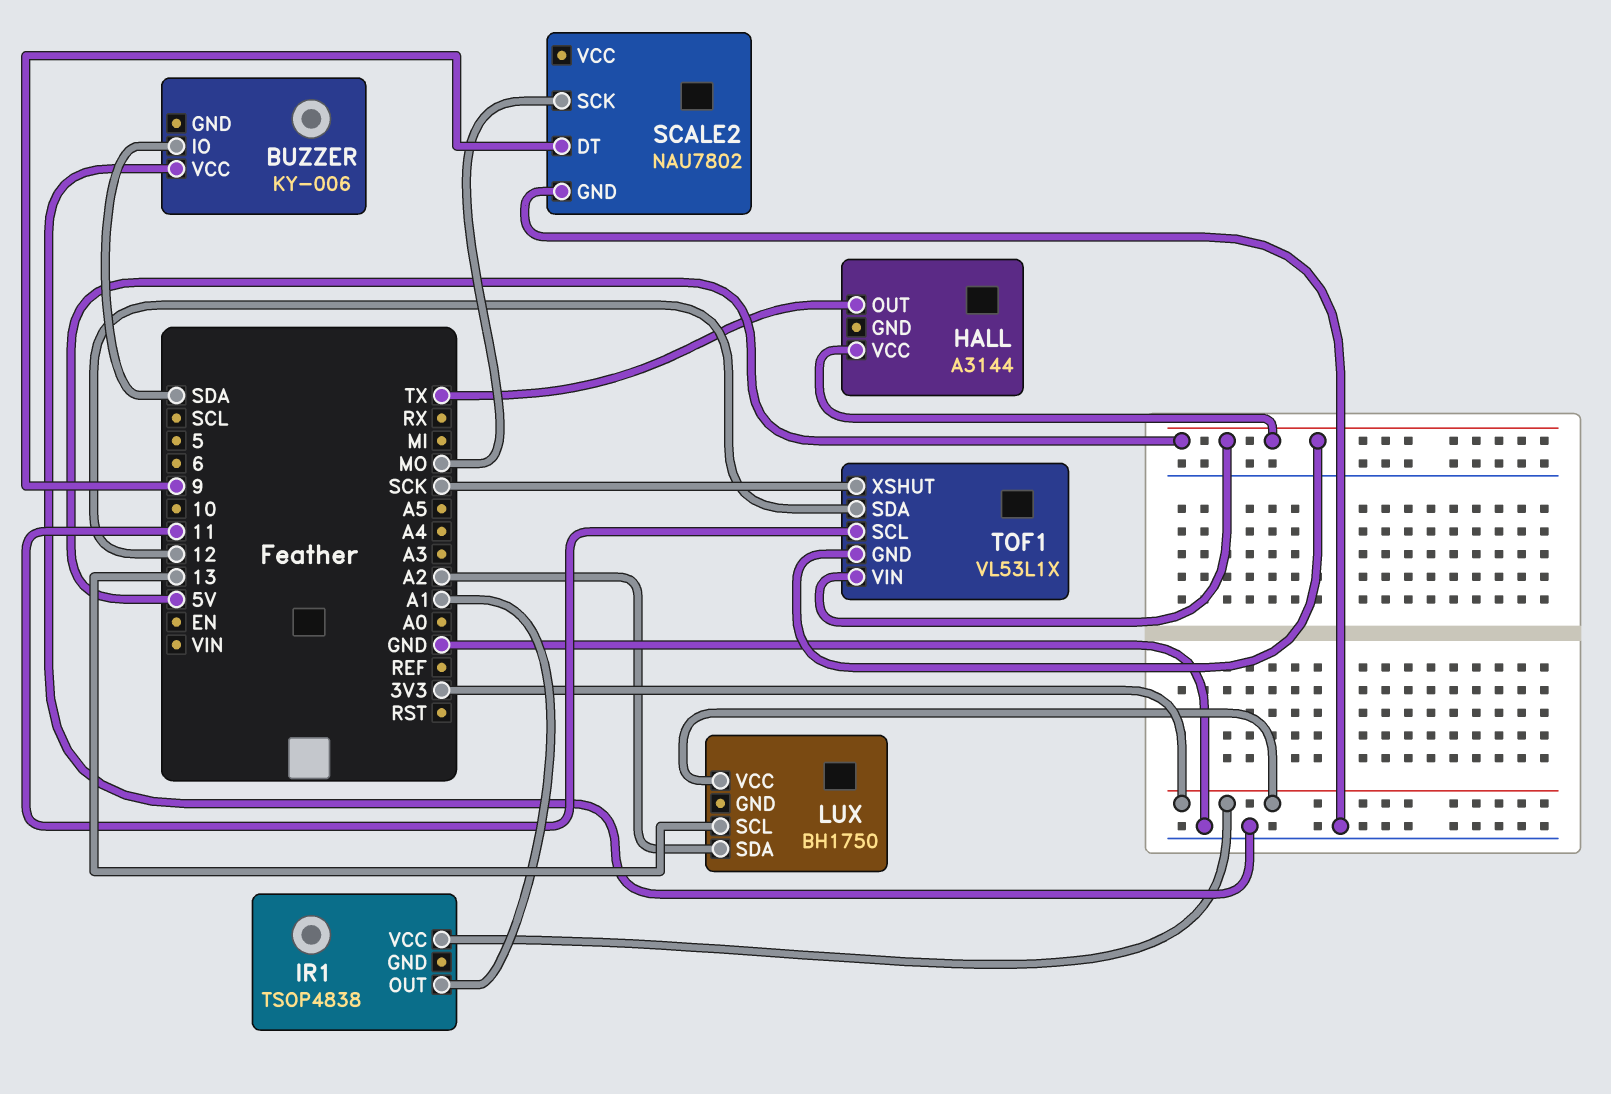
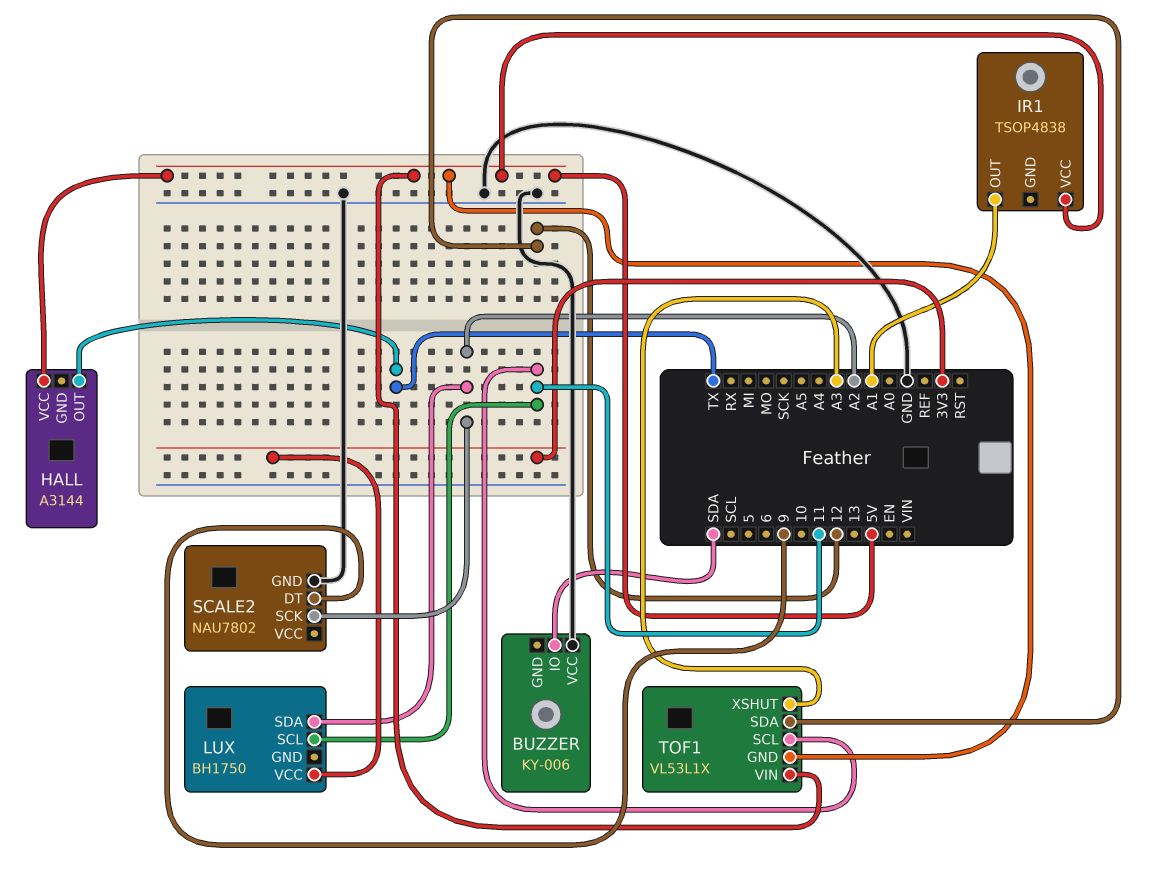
IR1 pin VCC: 3V3 -> 5V
LUX pin SCL: 13 -> 11
SCALE2 pin SCK: MO -> A2
TOF1 pin XSHUT: SCK -> A3

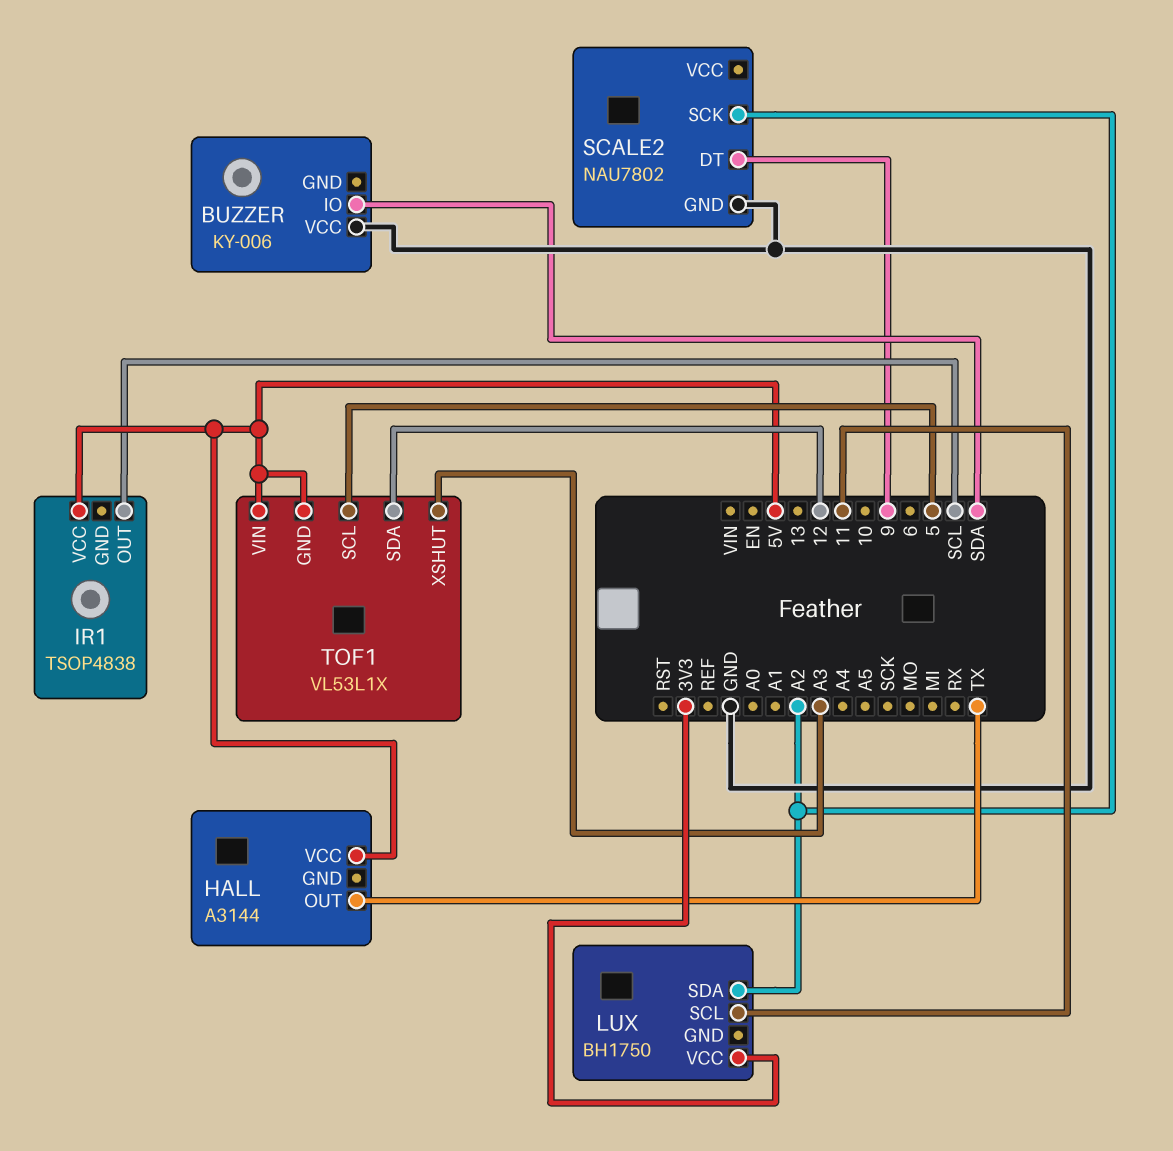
IR1 pin OUT: A1 -> SCL
TOF1 pin SCL: 11 -> 5

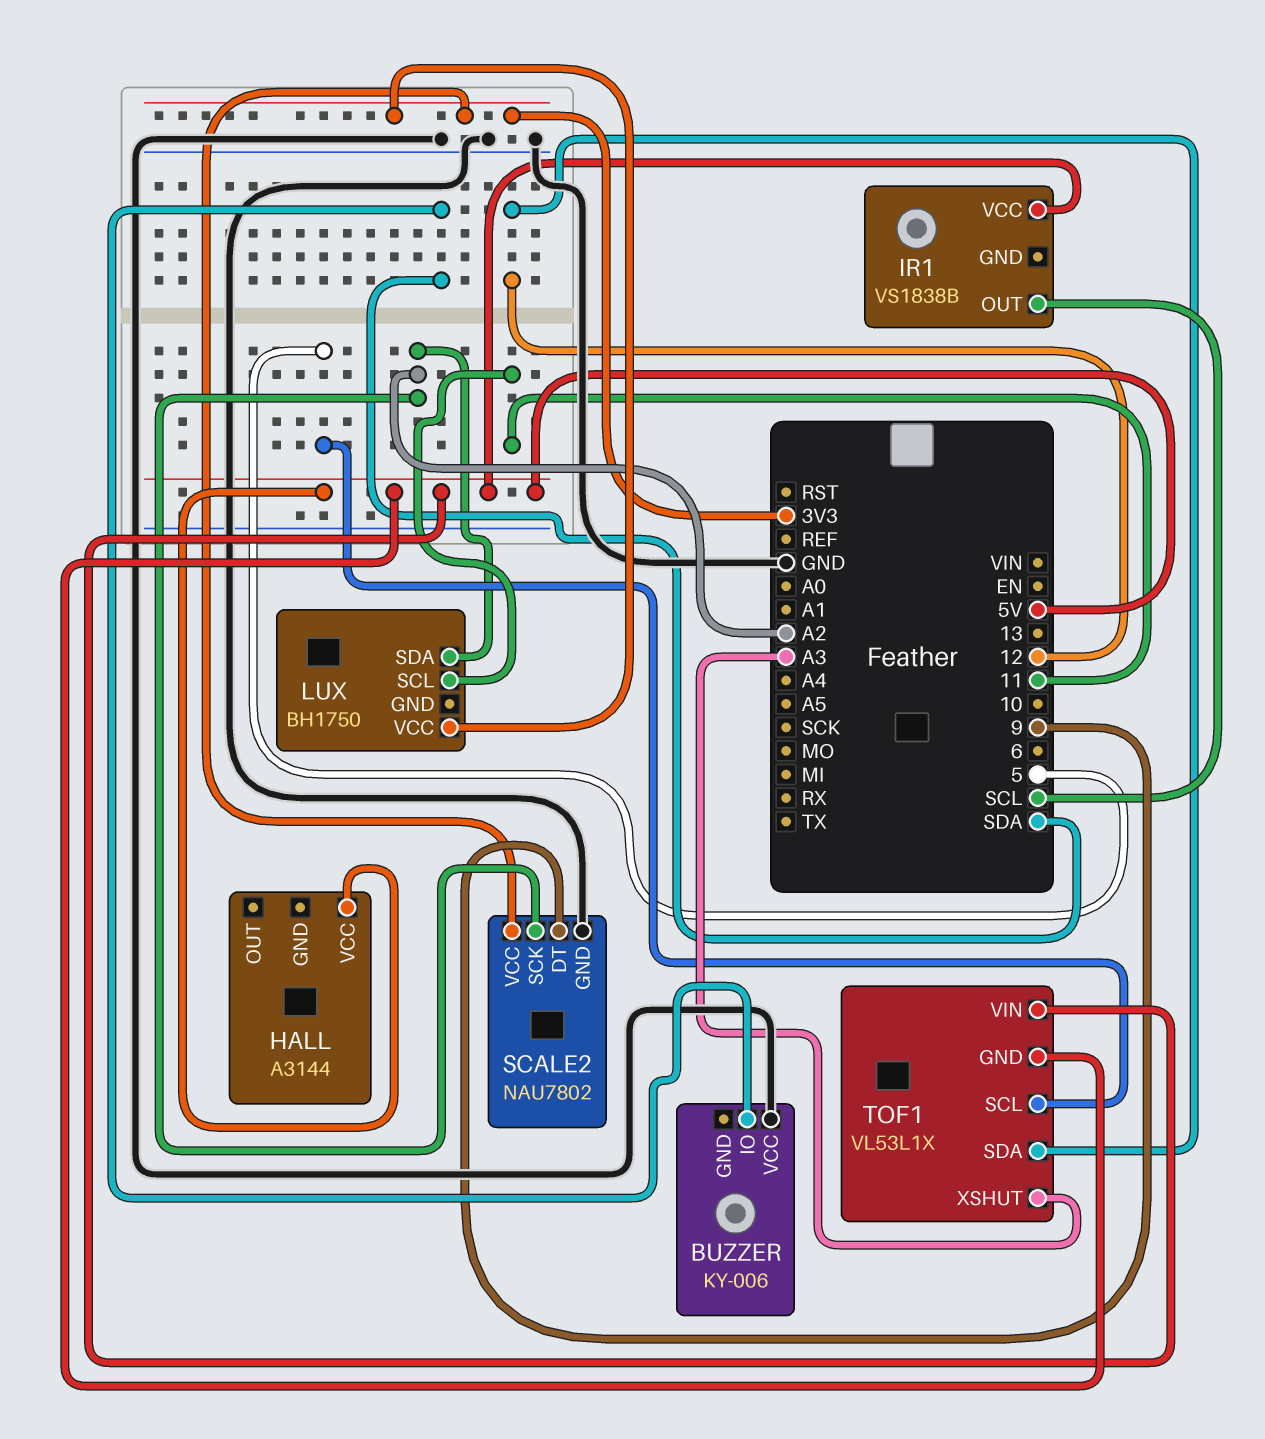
HALL pin OUT: TX -> none
IR1: TSOP4838 -> VS1838B
SCALE2 pin VCC: none -> 3V3

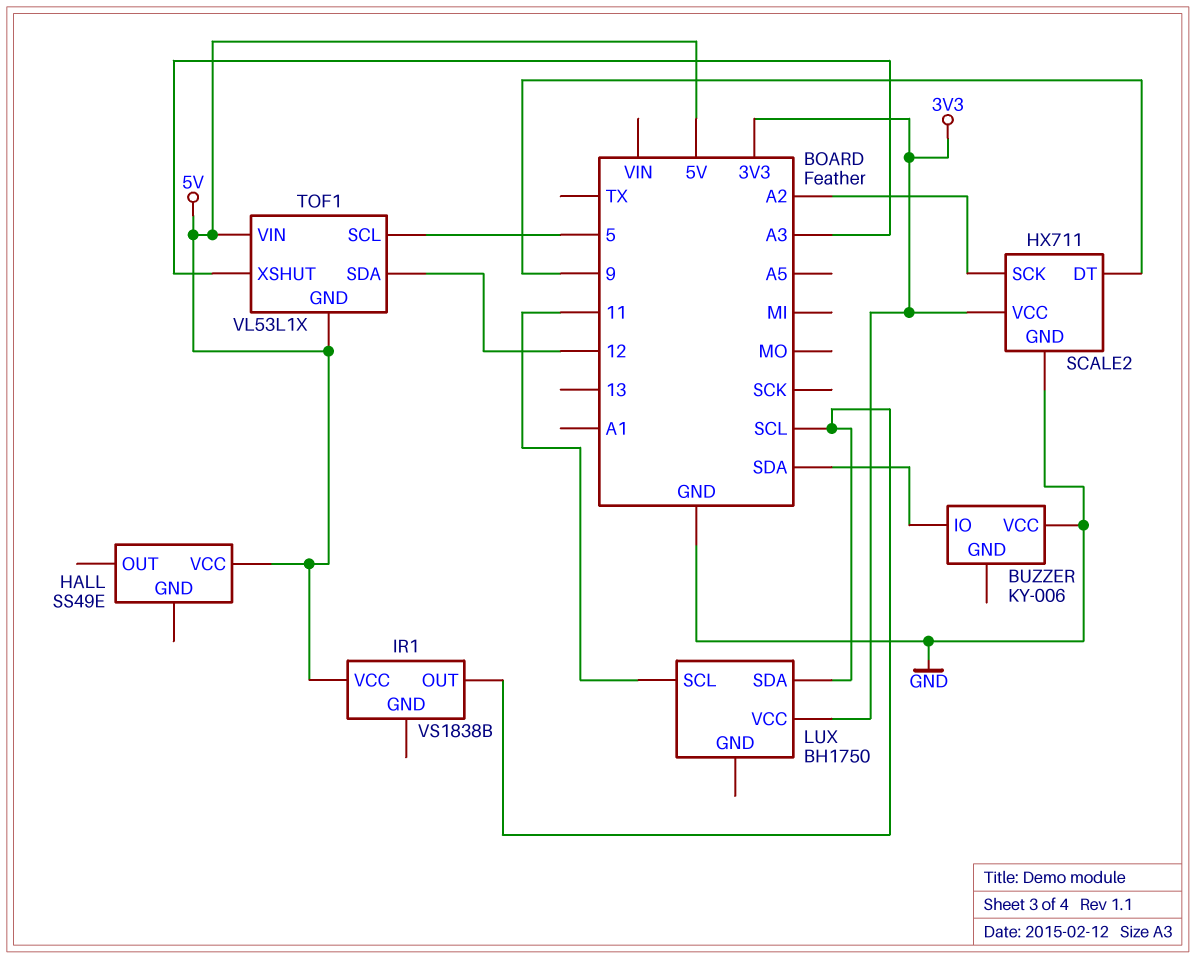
HALL: A3144 -> SS49E
LUX pin SDA: A2 -> SCL
SCALE2: NAU7802 -> HX711

